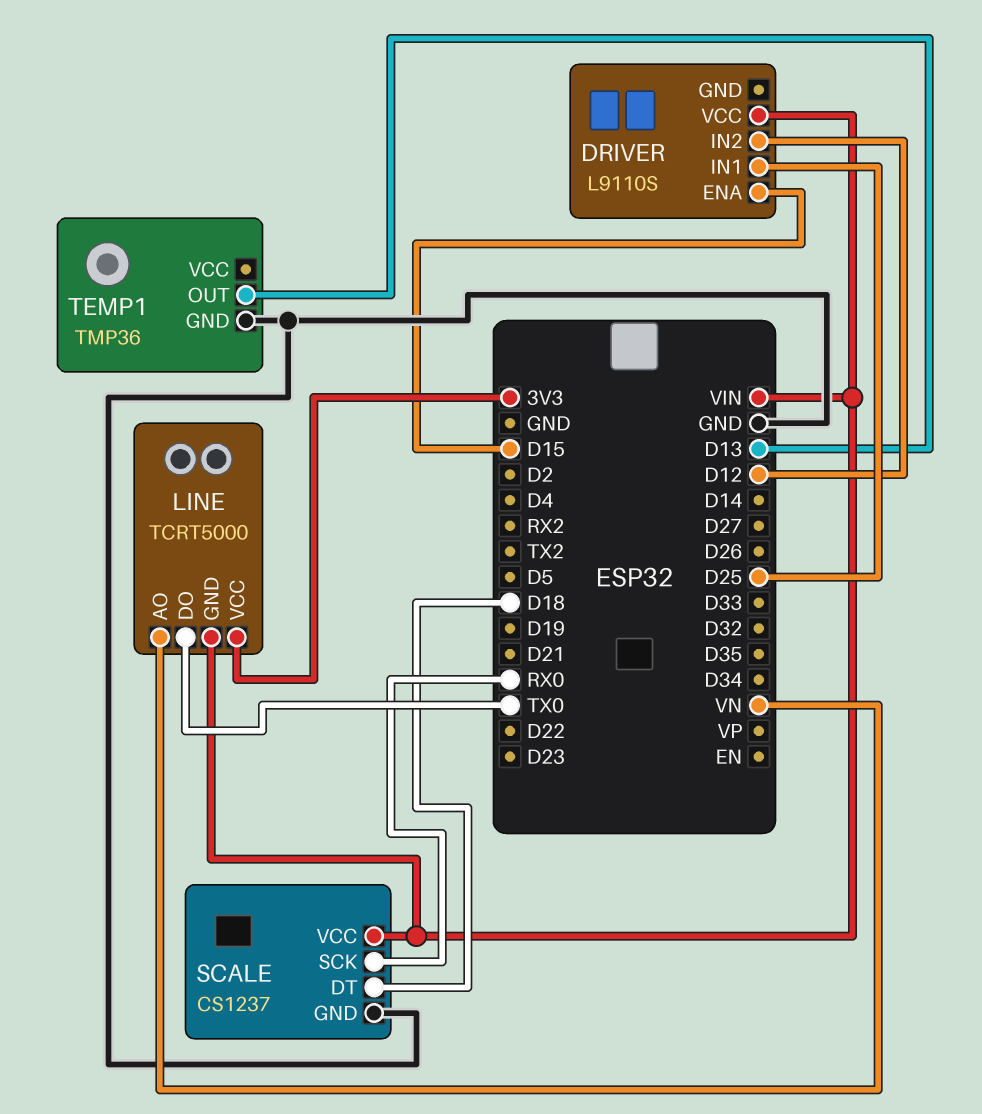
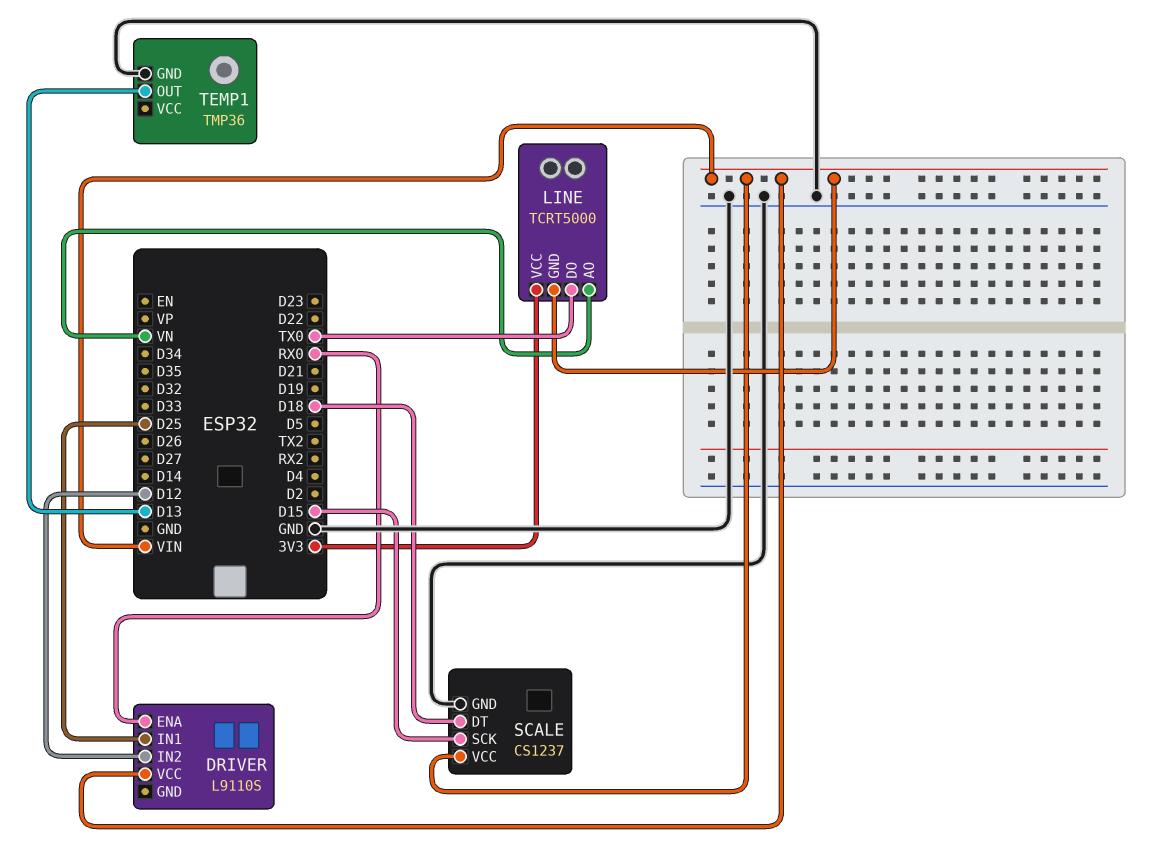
DRIVER pin ENA: D15 -> RX0
SCALE pin SCK: RX0 -> D15

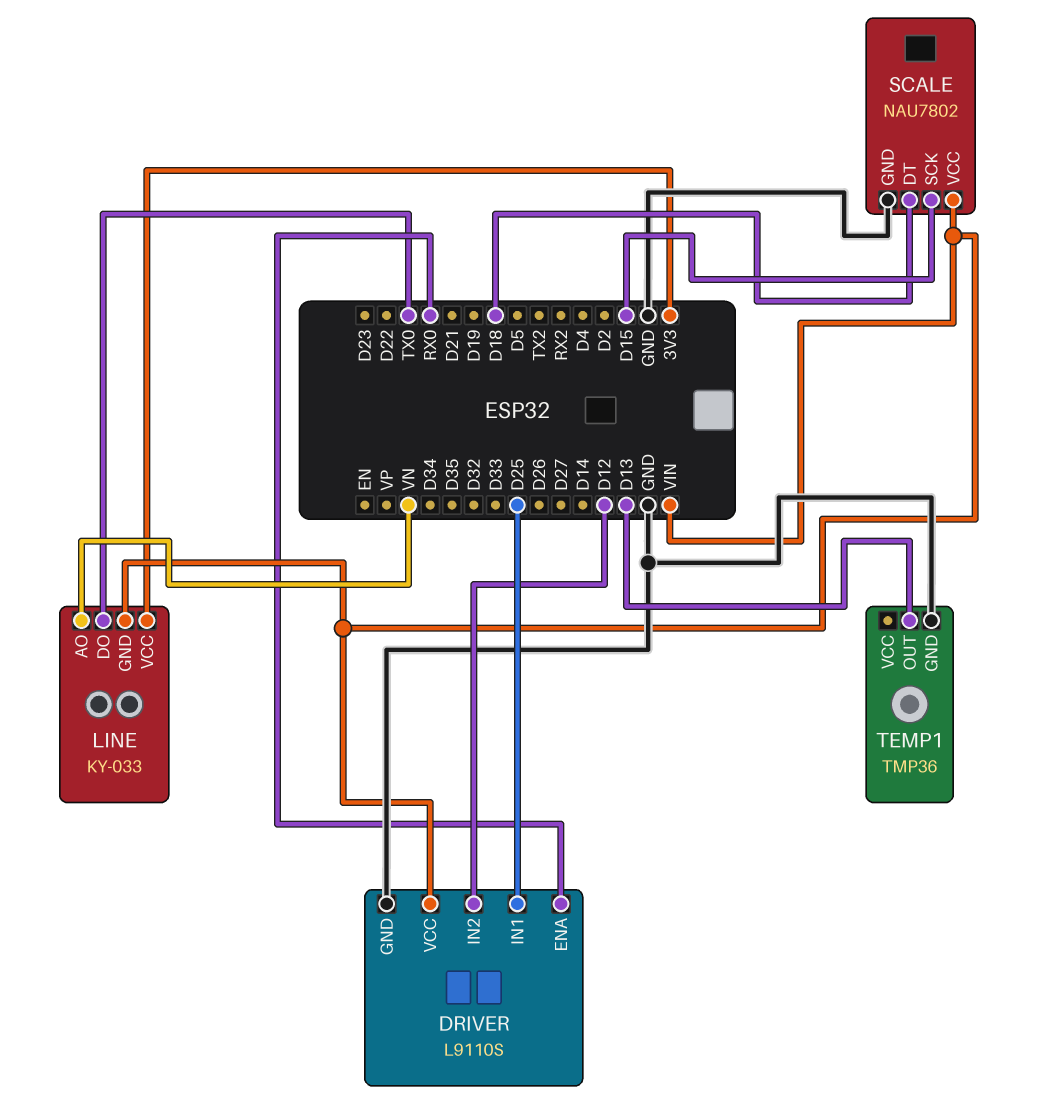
DRIVER pin GND: none -> GND
LINE: TCRT5000 -> KY-033
SCALE: CS1237 -> NAU7802

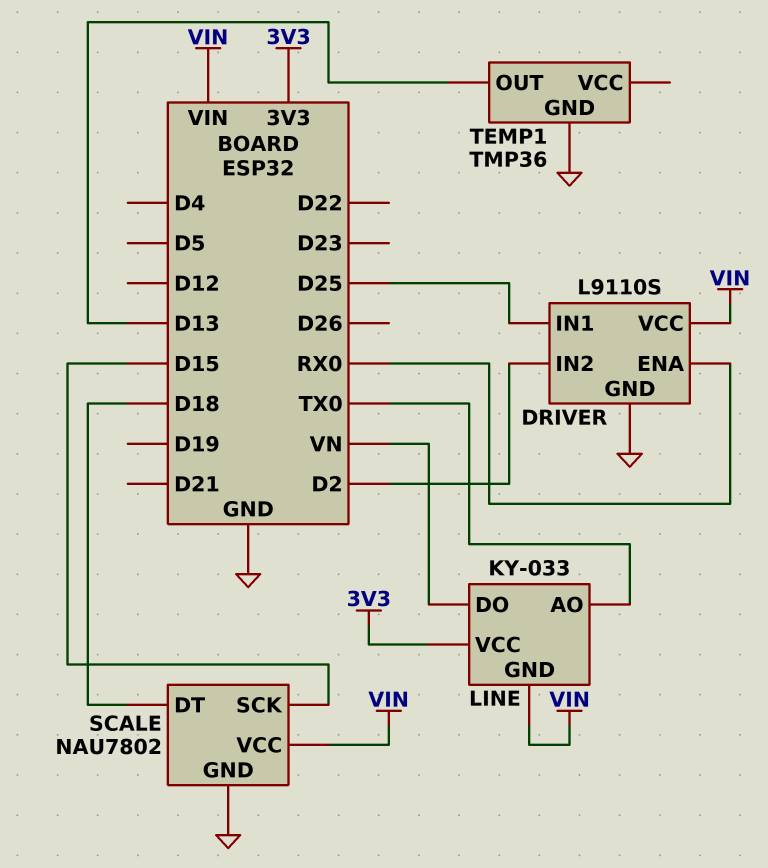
DRIVER pin IN2: D12 -> D2
LINE pin AO: VN -> TX0
LINE pin DO: TX0 -> VN

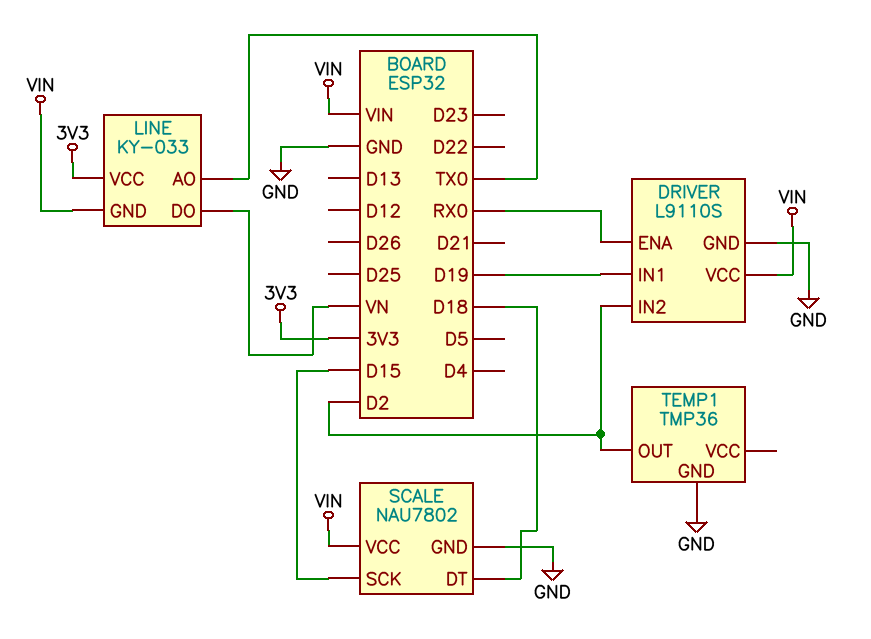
DRIVER pin IN1: D25 -> D19
TEMP1 pin OUT: D13 -> D2

